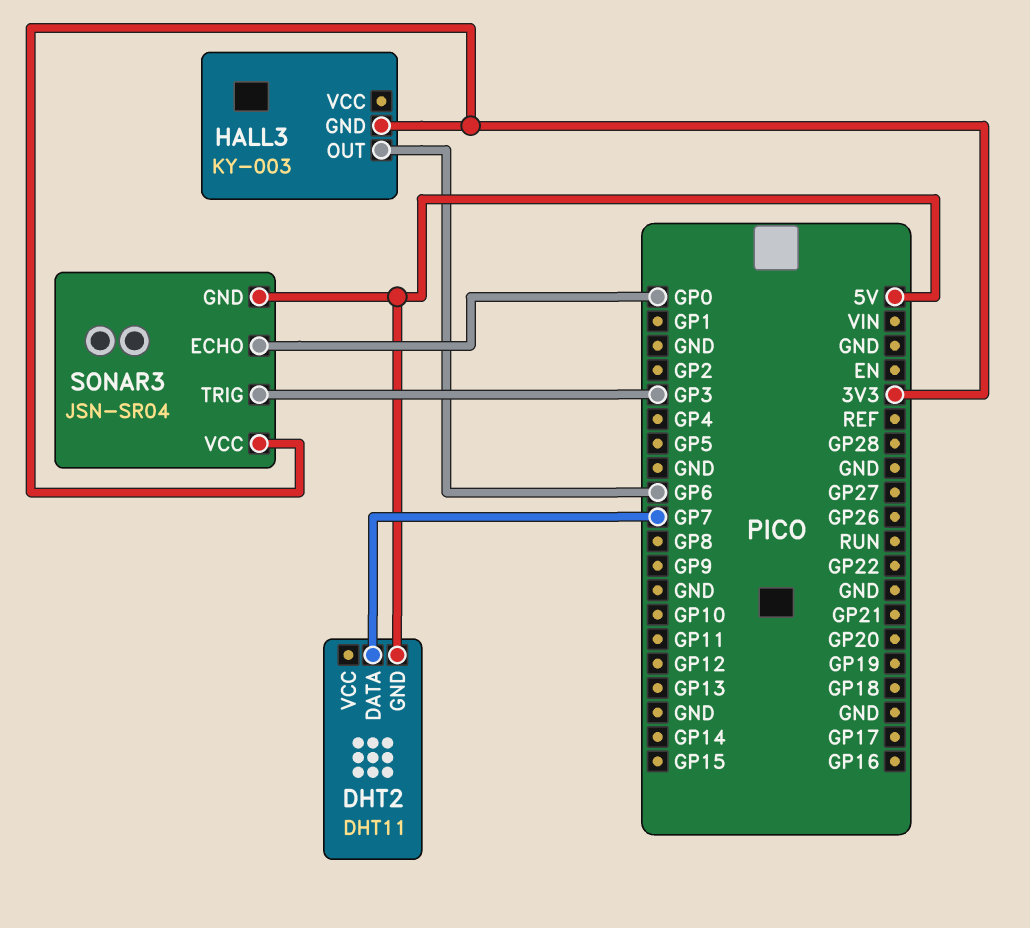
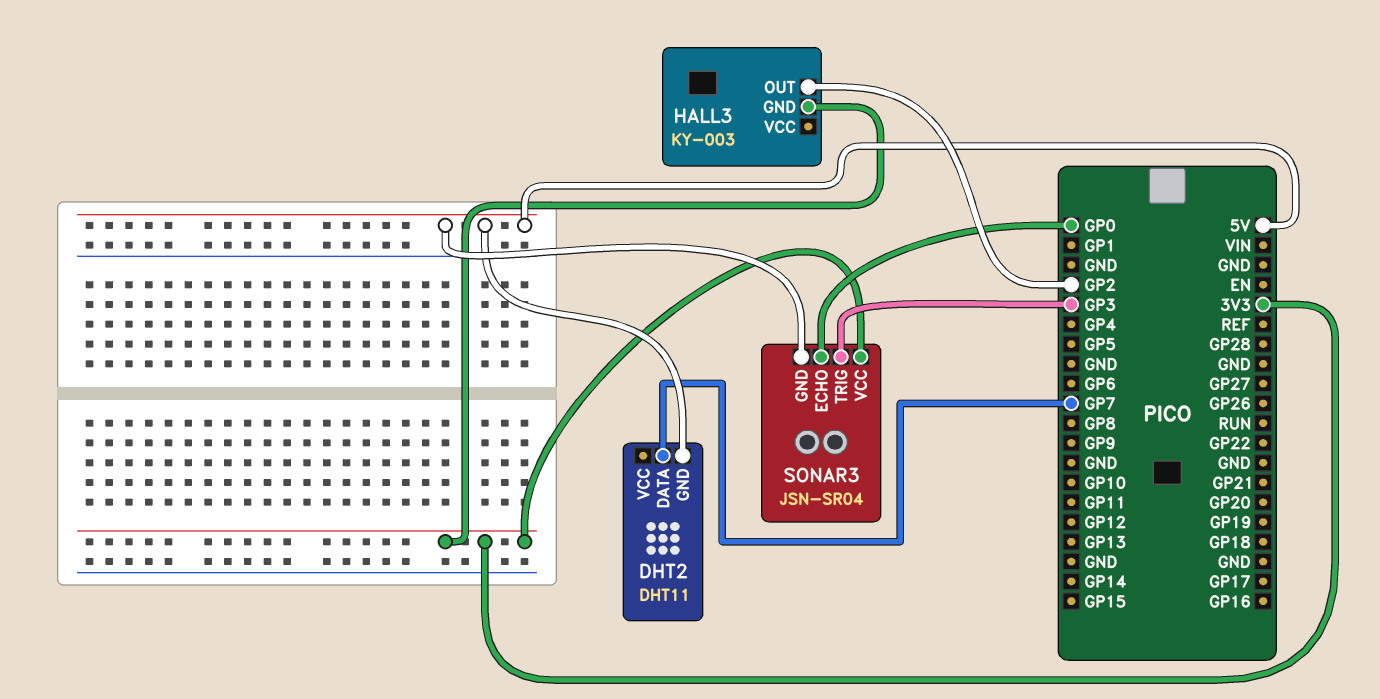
HALL3 pin OUT: GP6 -> GP2

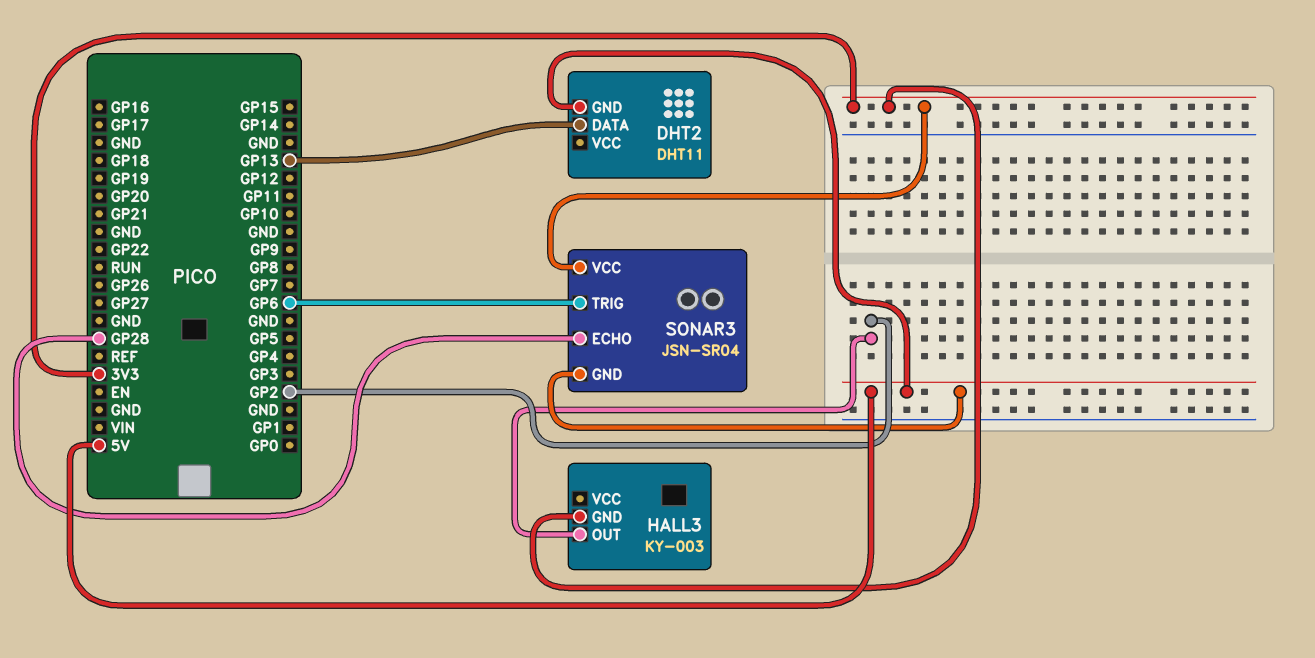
DHT2 pin DATA: GP7 -> GP13
SONAR3 pin ECHO: GP0 -> GP28
SONAR3 pin TRIG: GP3 -> GP6

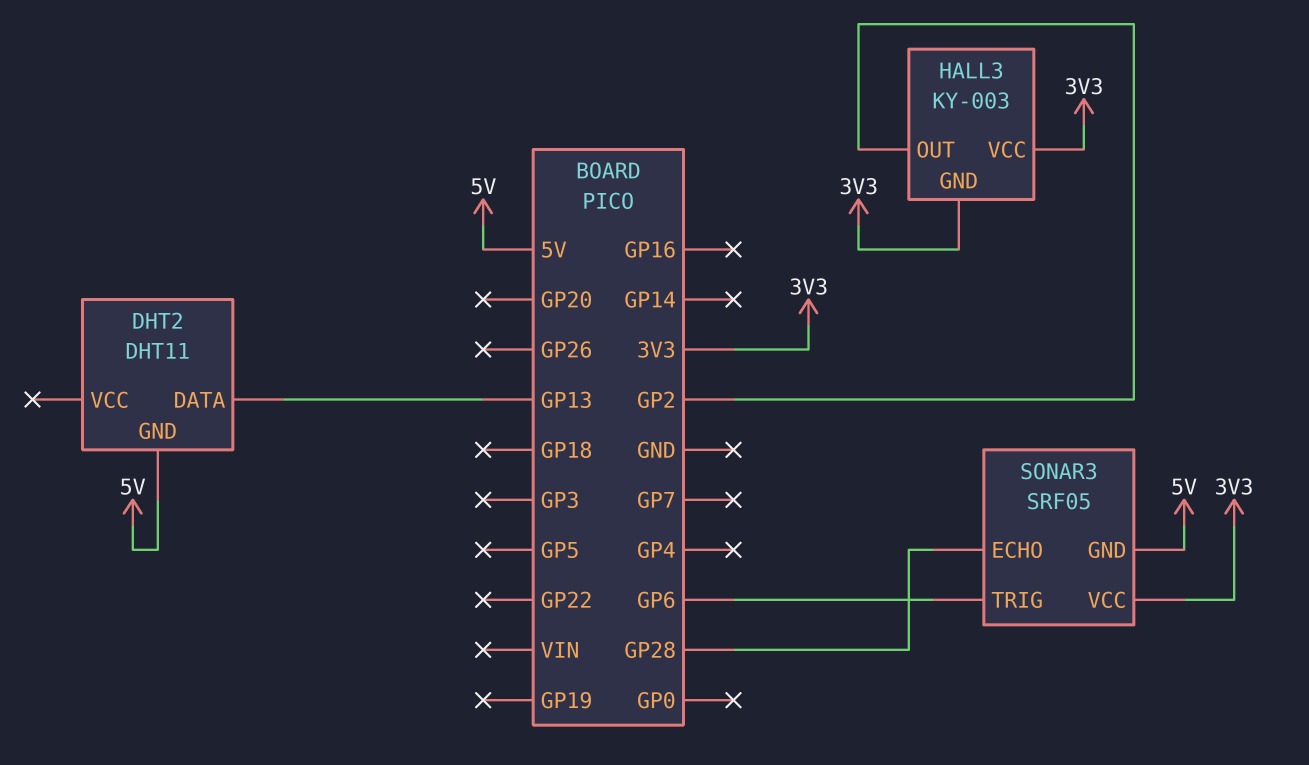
HALL3 pin VCC: none -> 3V3
SONAR3: JSN-SR04 -> SRF05

